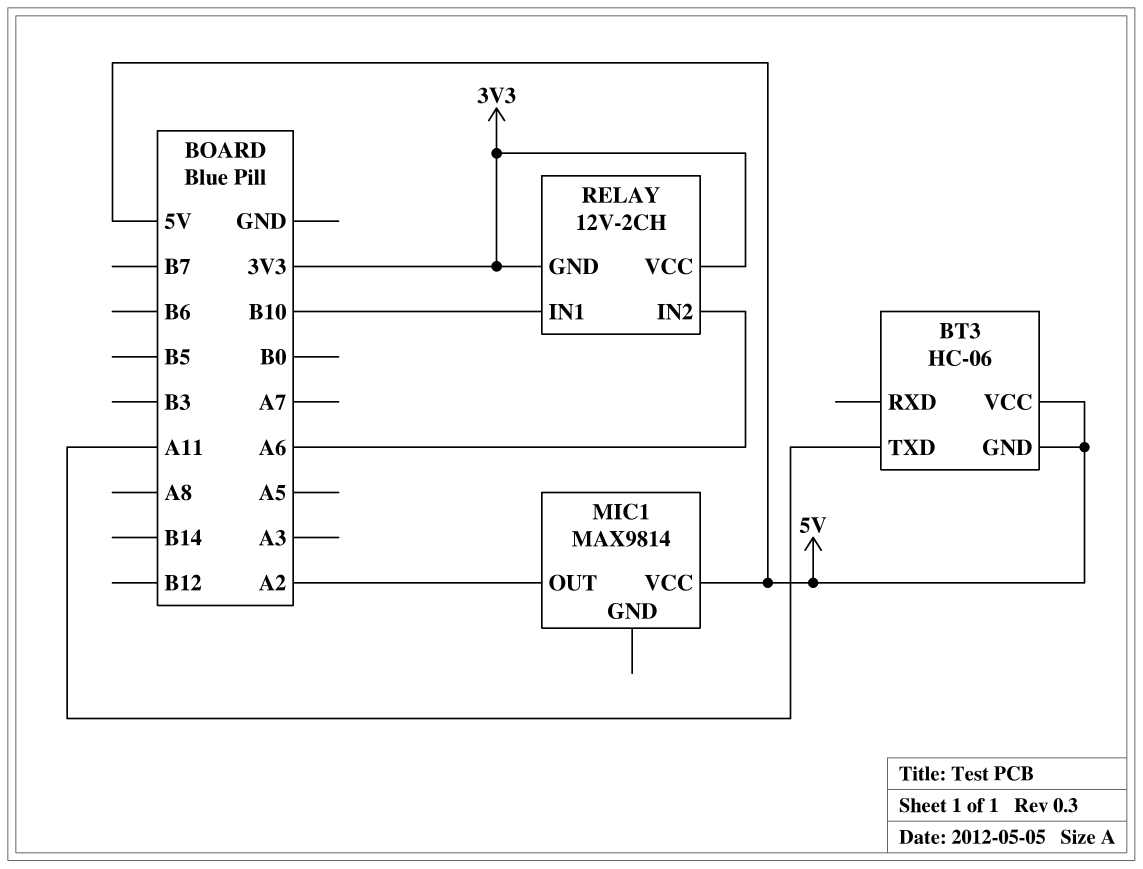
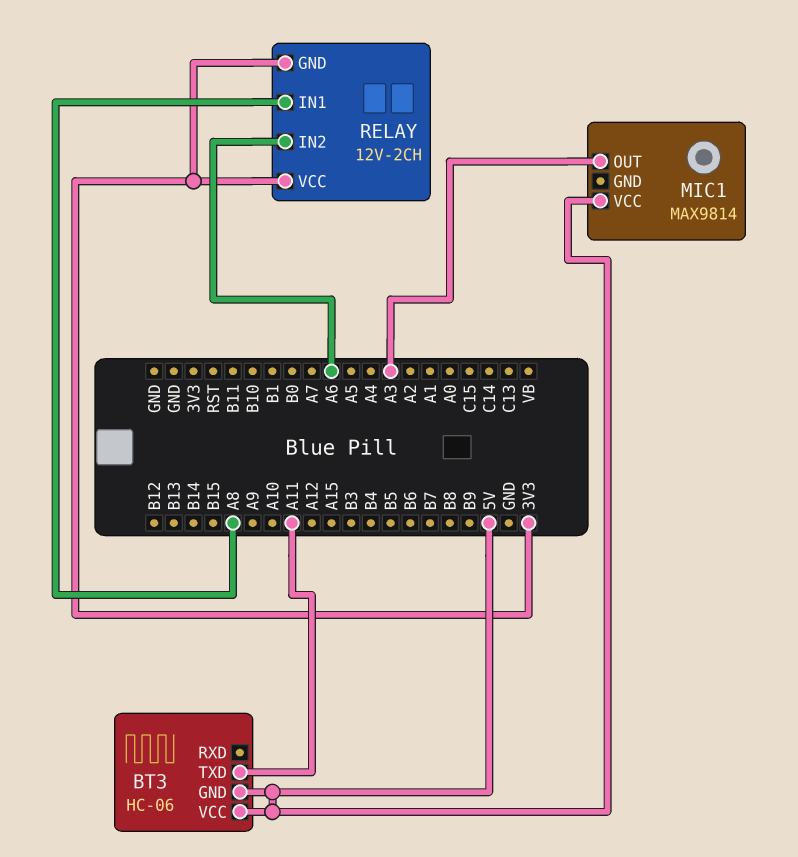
MIC1 pin OUT: A2 -> A3
RELAY pin IN1: B10 -> A8

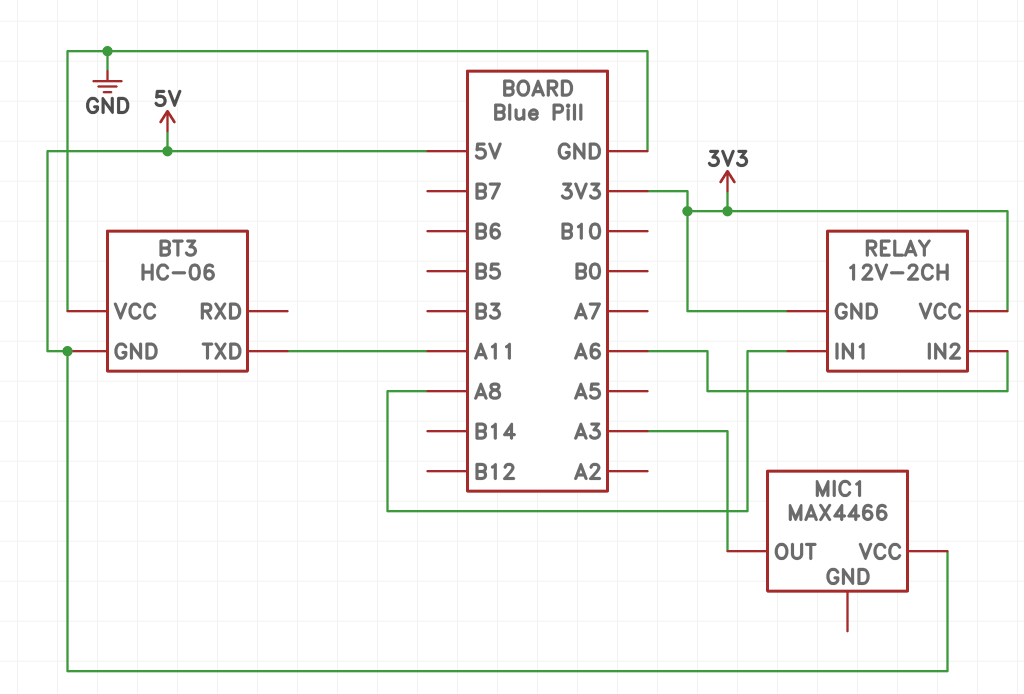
BT3 pin VCC: 5V -> GND
MIC1: MAX9814 -> MAX4466

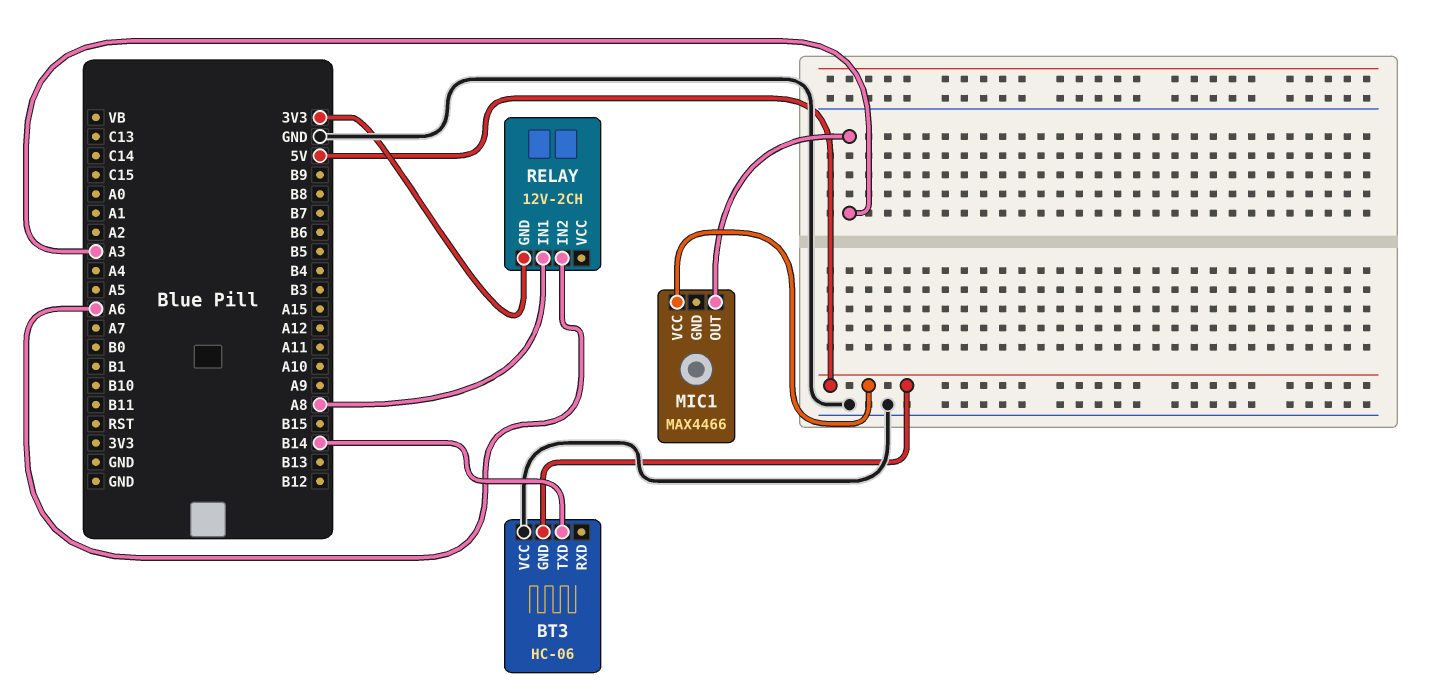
BT3 pin TXD: A11 -> B14
RELAY pin VCC: 3V3 -> none

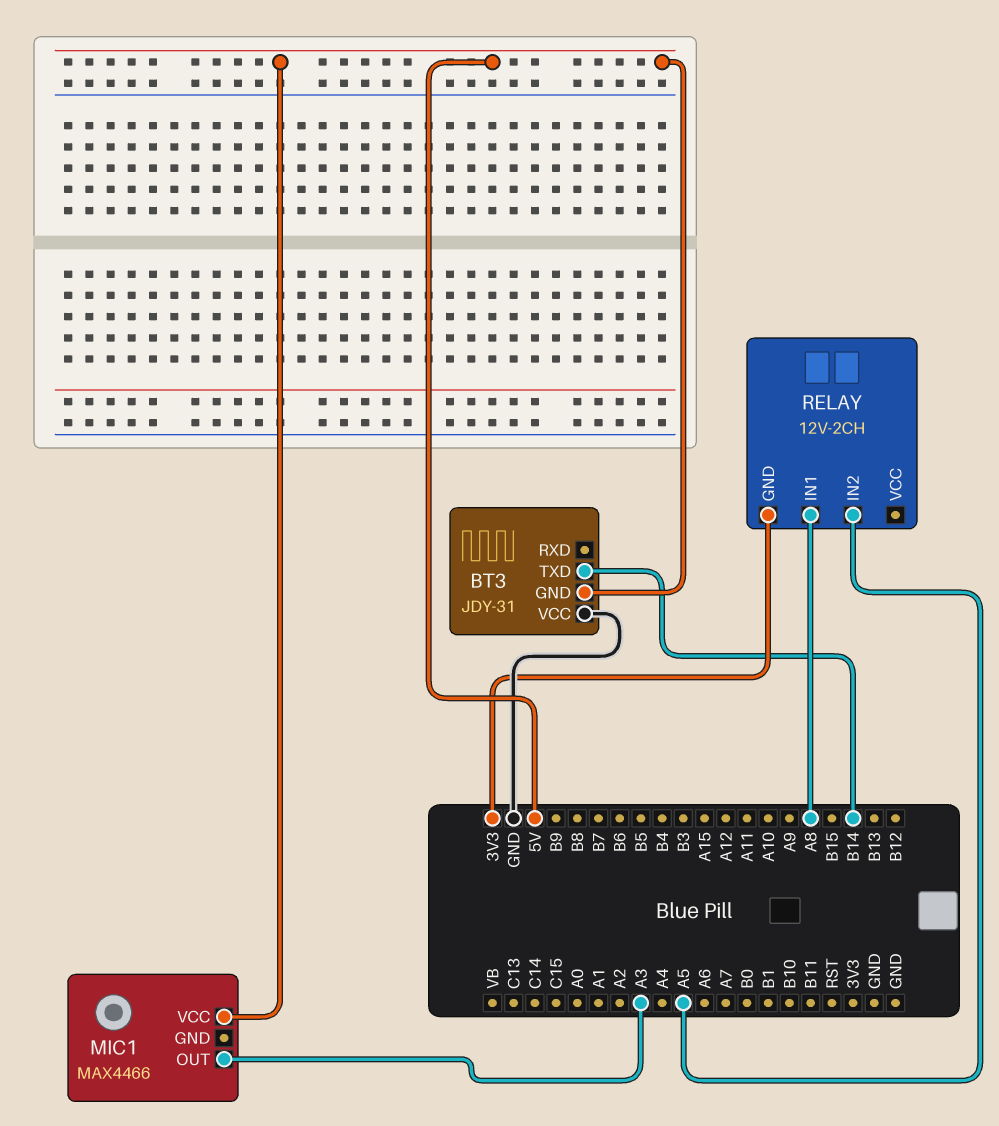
BT3: HC-06 -> JDY-31
RELAY pin IN2: A6 -> A5

